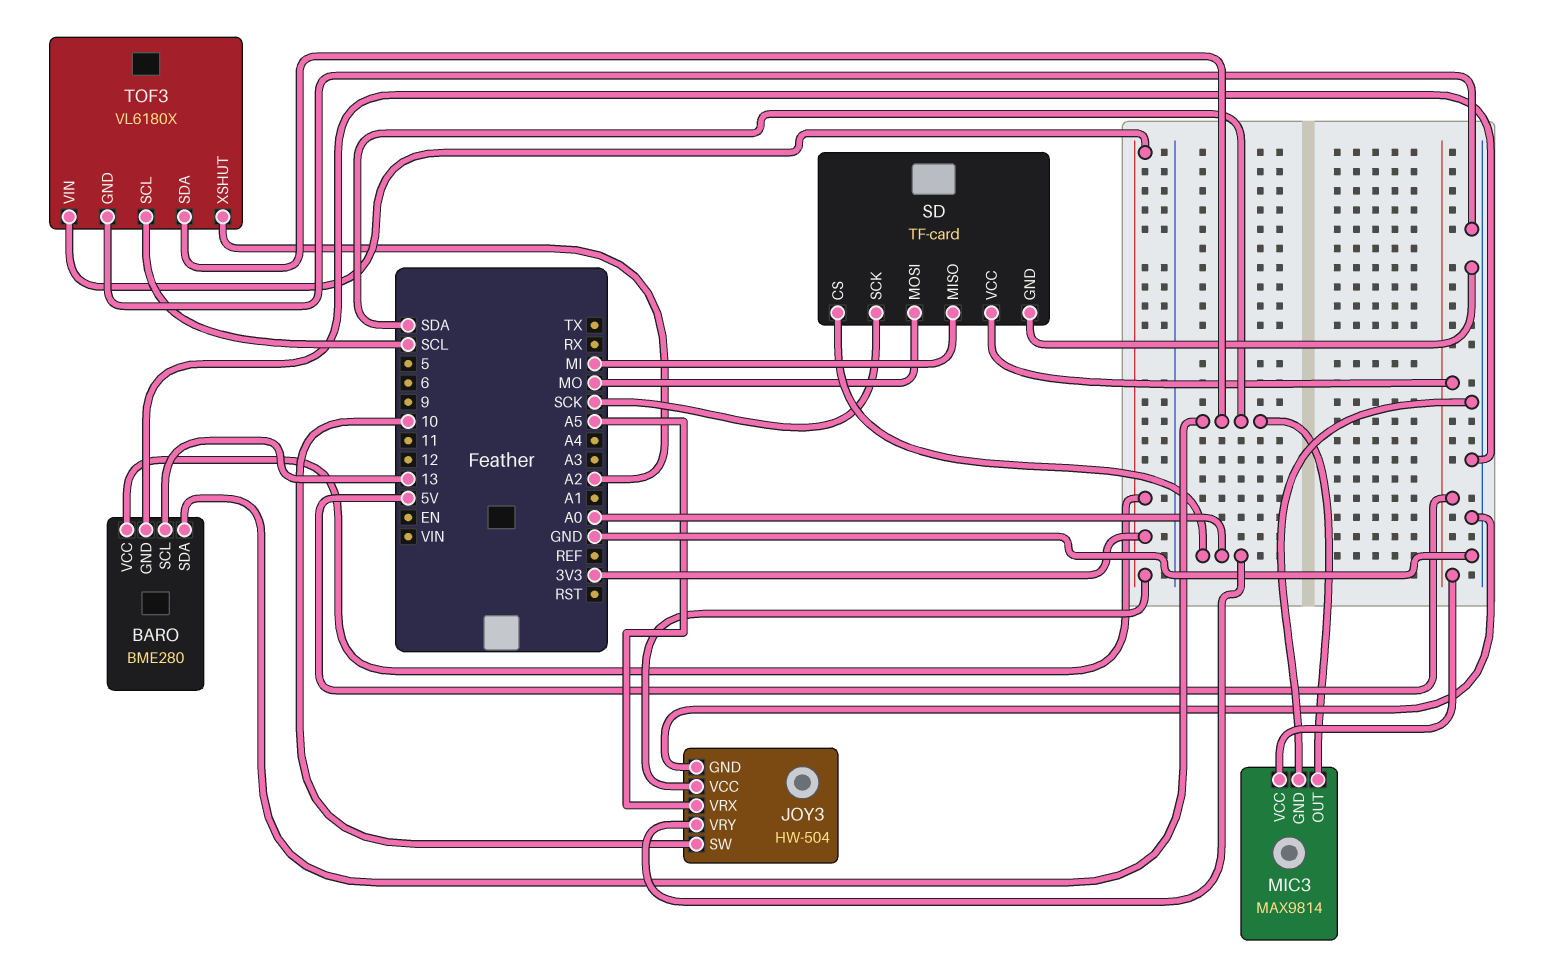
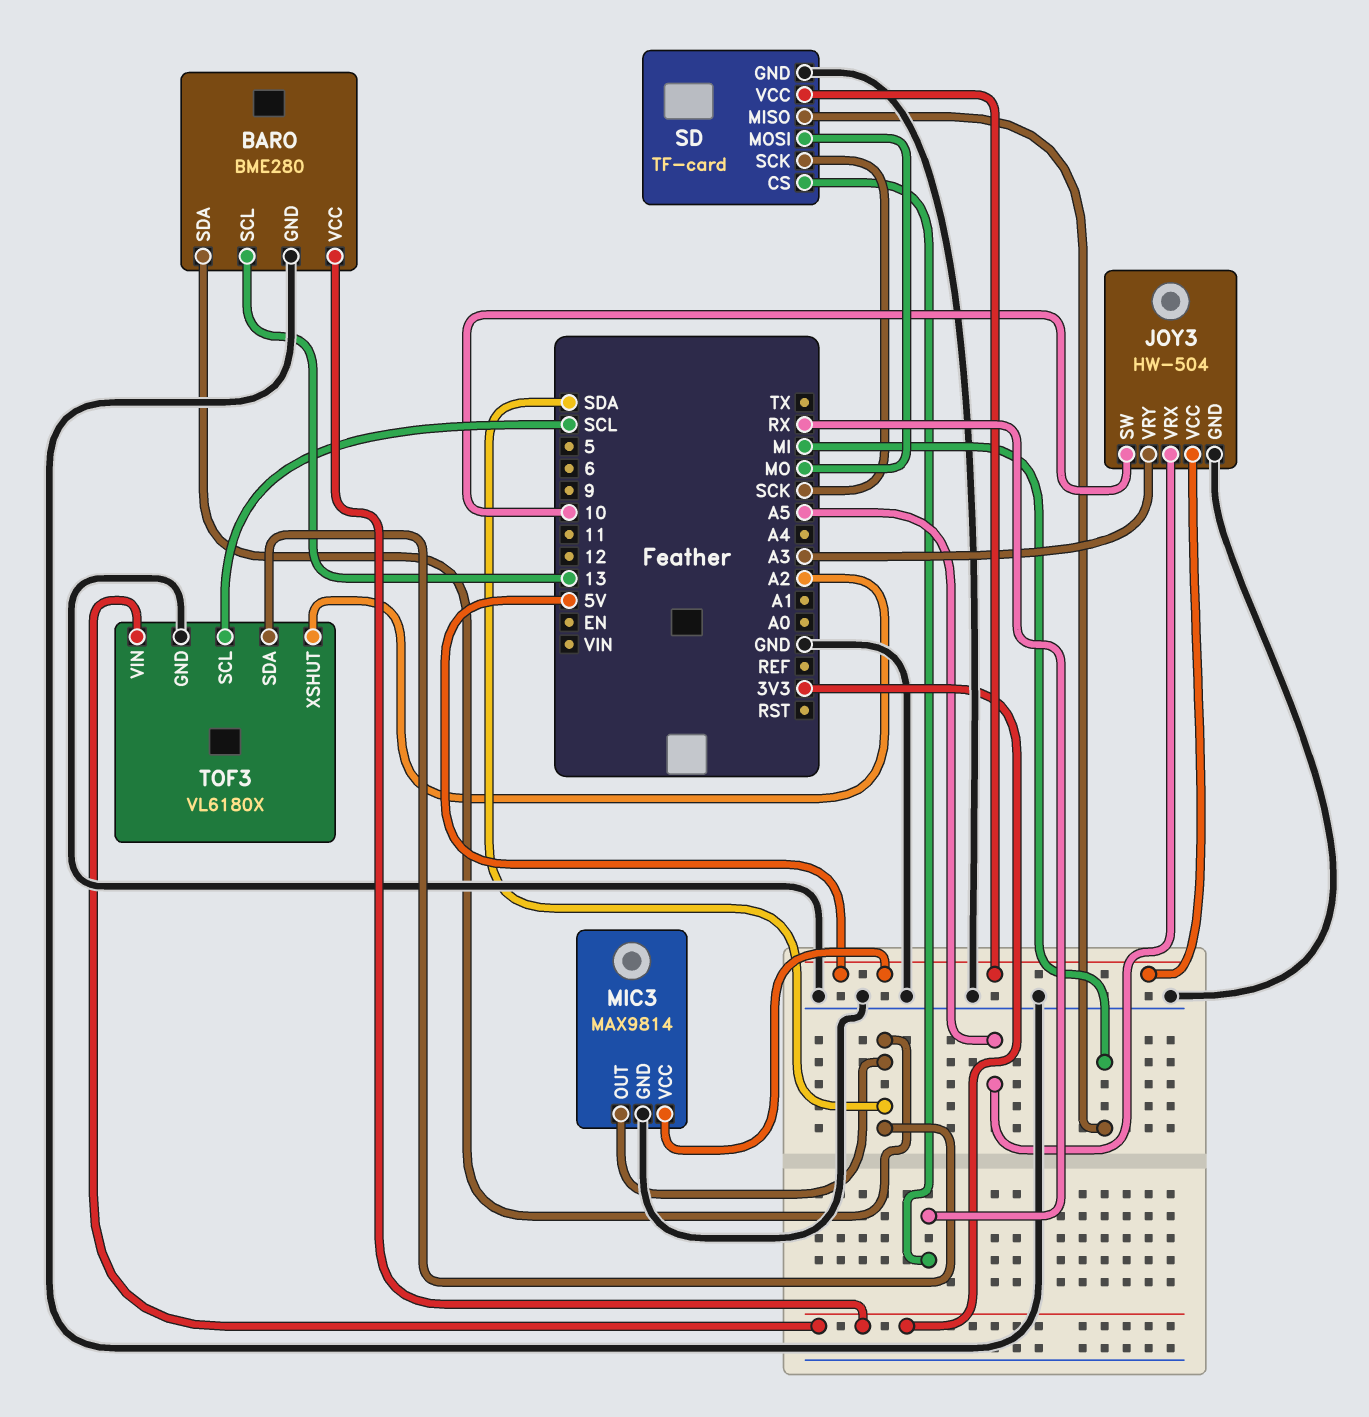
JOY3 pin VCC: 3V3 -> 5V
JOY3 pin VRY: A0 -> A3
SD pin CS: A0 -> RX

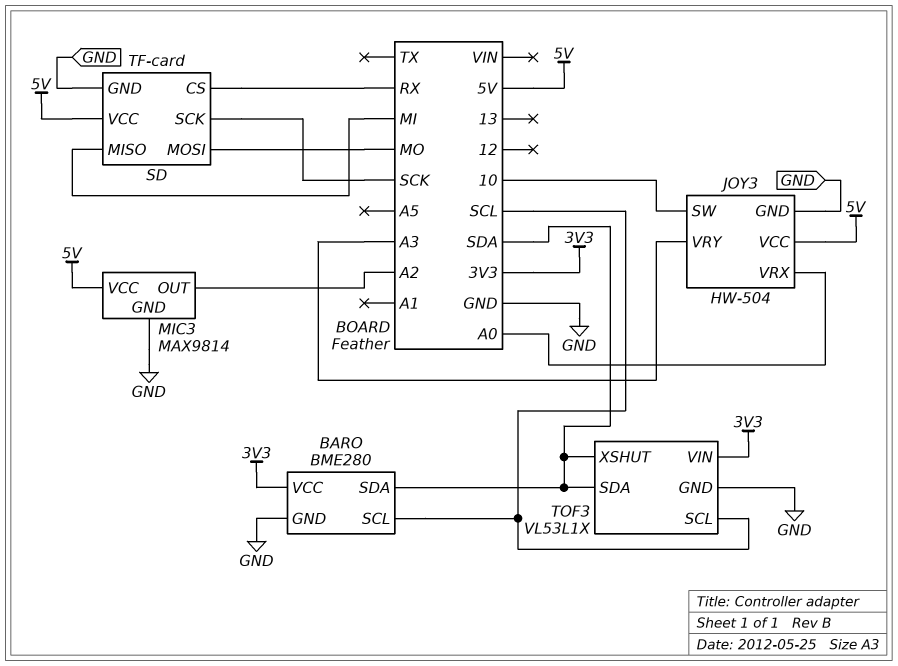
BARO pin SCL: 13 -> SCL
JOY3 pin VRX: A5 -> A0
MIC3 pin OUT: SDA -> A2
TOF3: VL6180X -> VL53L1X
TOF3 pin XSHUT: A2 -> SDA

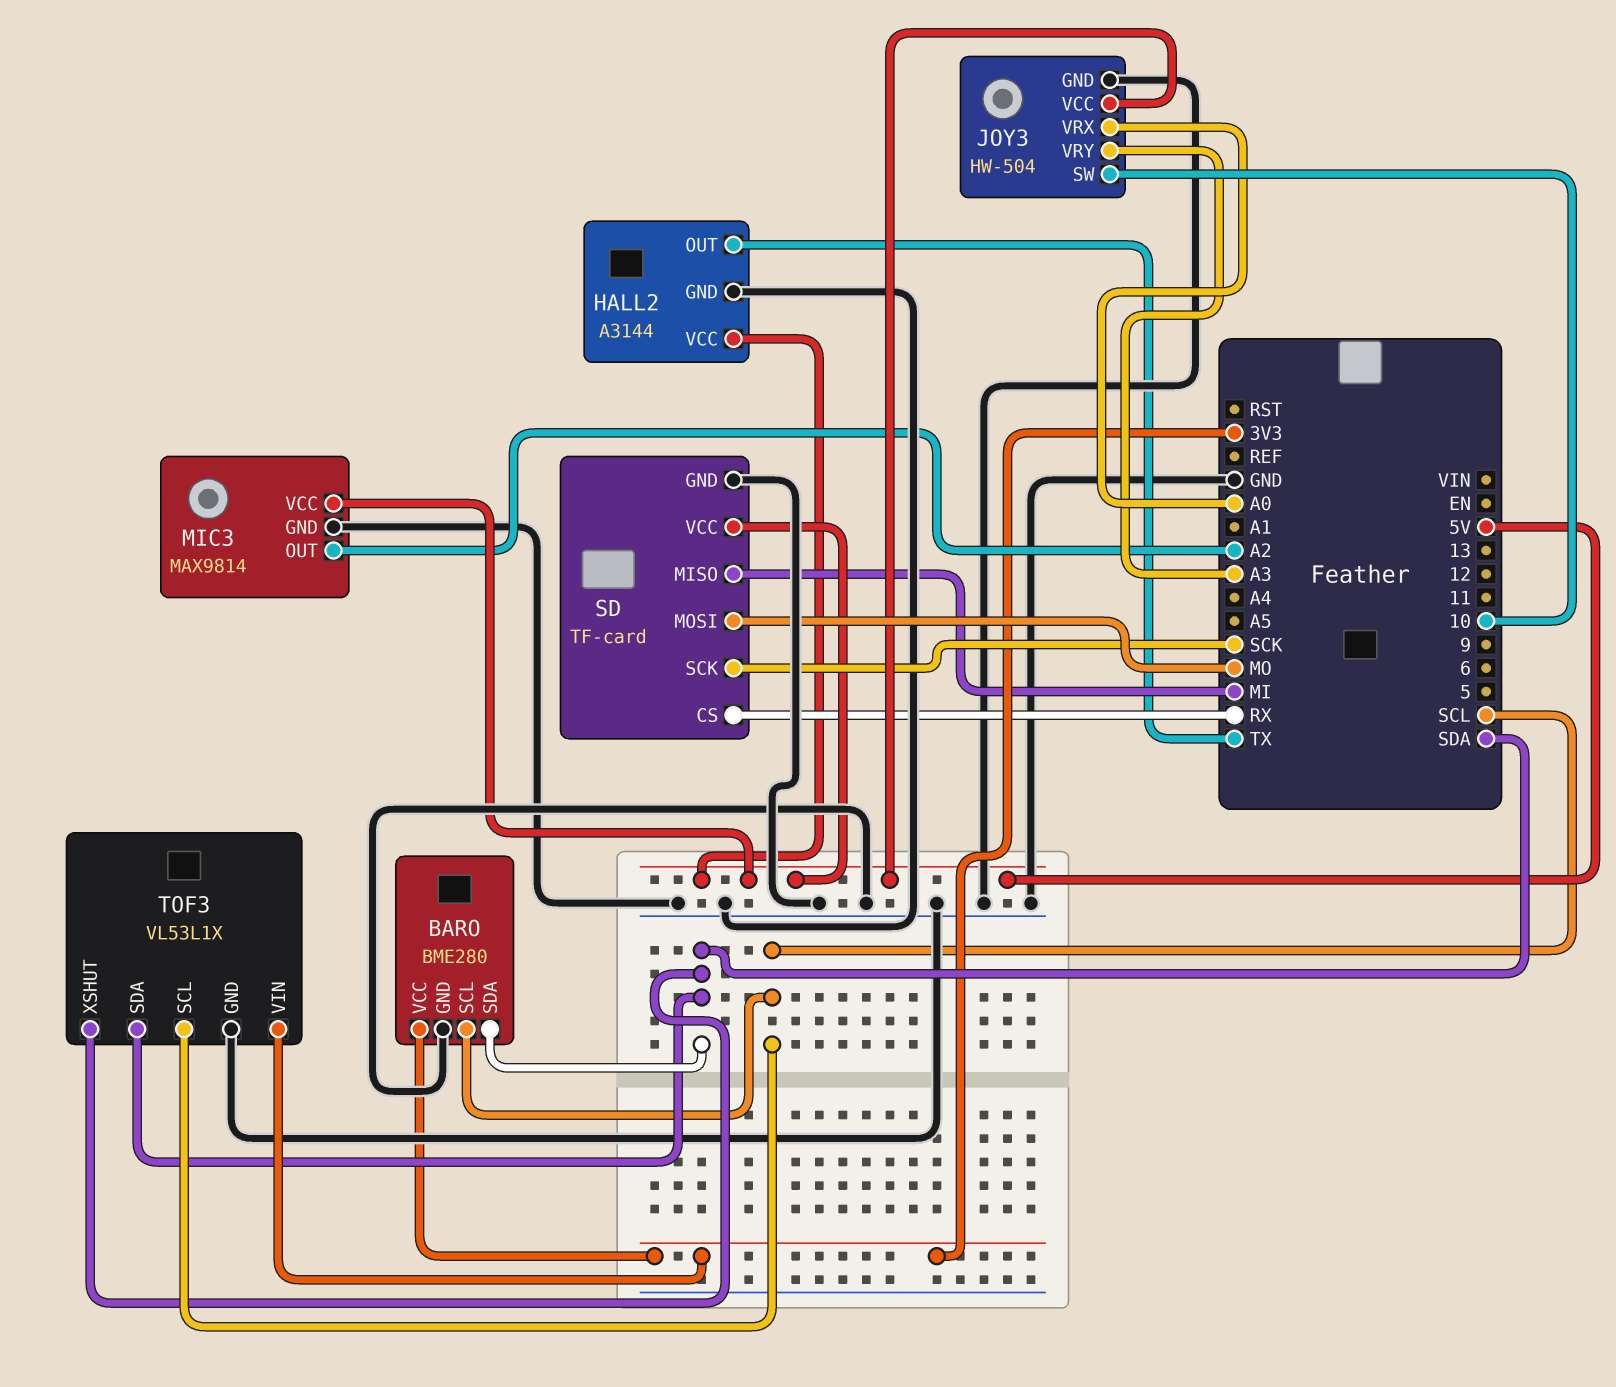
HALL2: none -> A3144
HALL2 pin GND: none -> GND
HALL2 pin OUT: none -> TX
HALL2 pin VCC: none -> 5V

